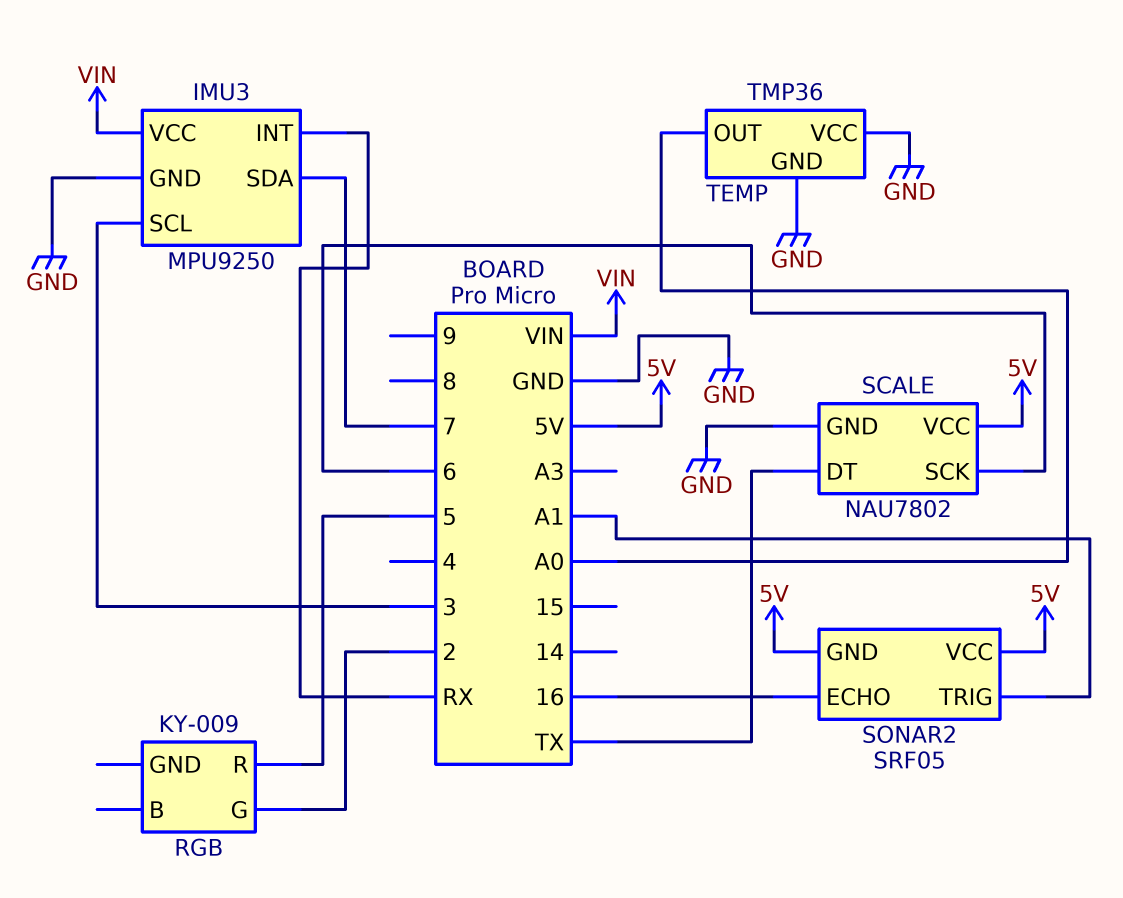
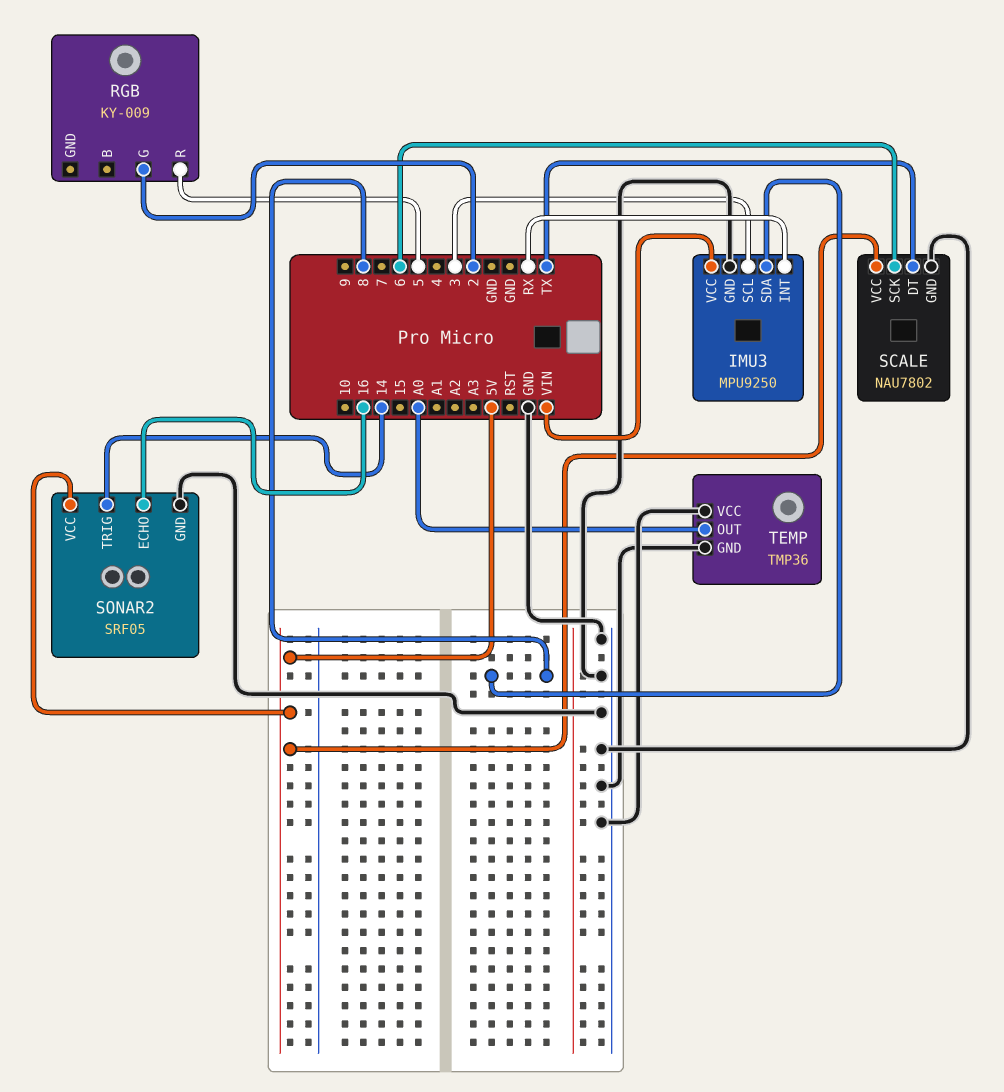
IMU3 pin SDA: 7 -> 8
SONAR2 pin GND: 5V -> GND
SONAR2 pin TRIG: A1 -> 14

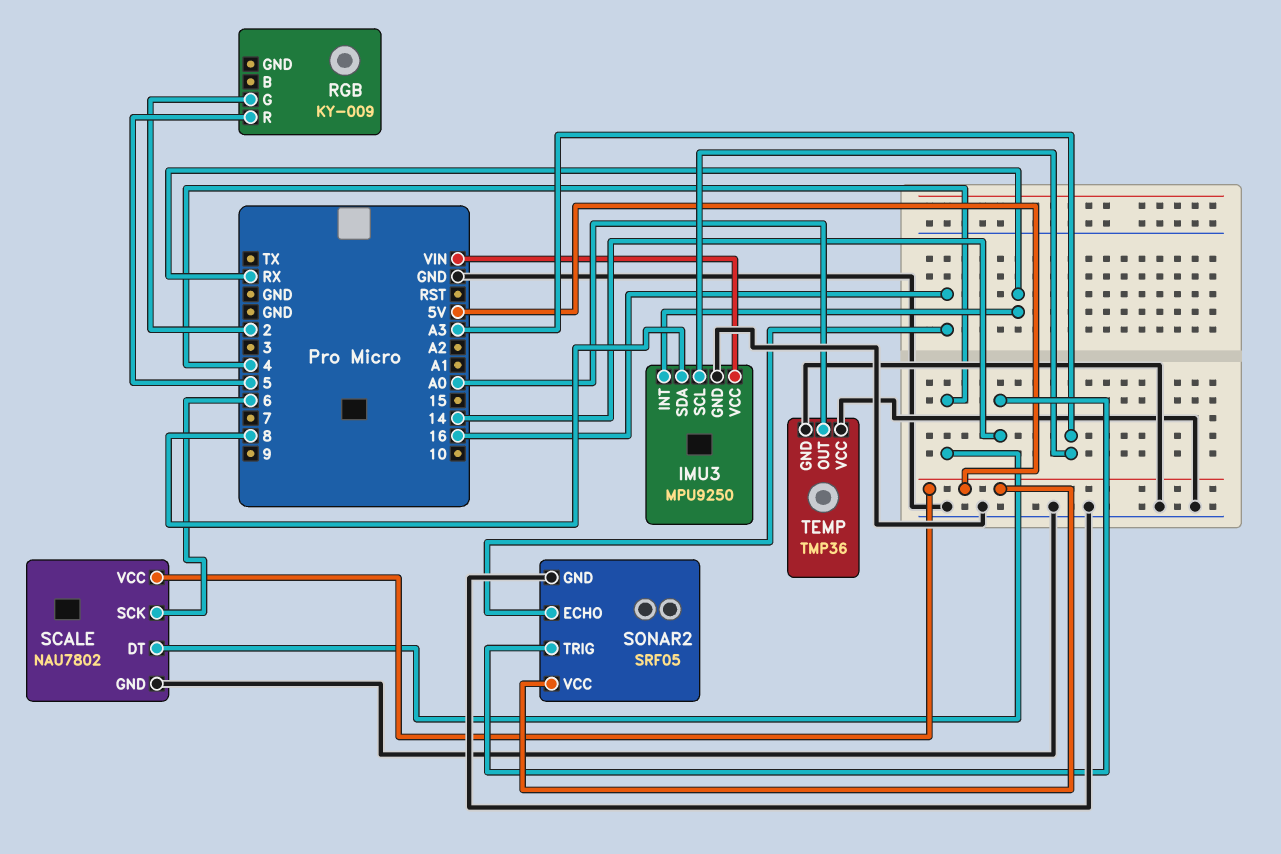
IMU3 pin SCL: 3 -> A3
SCALE pin DT: TX -> 4

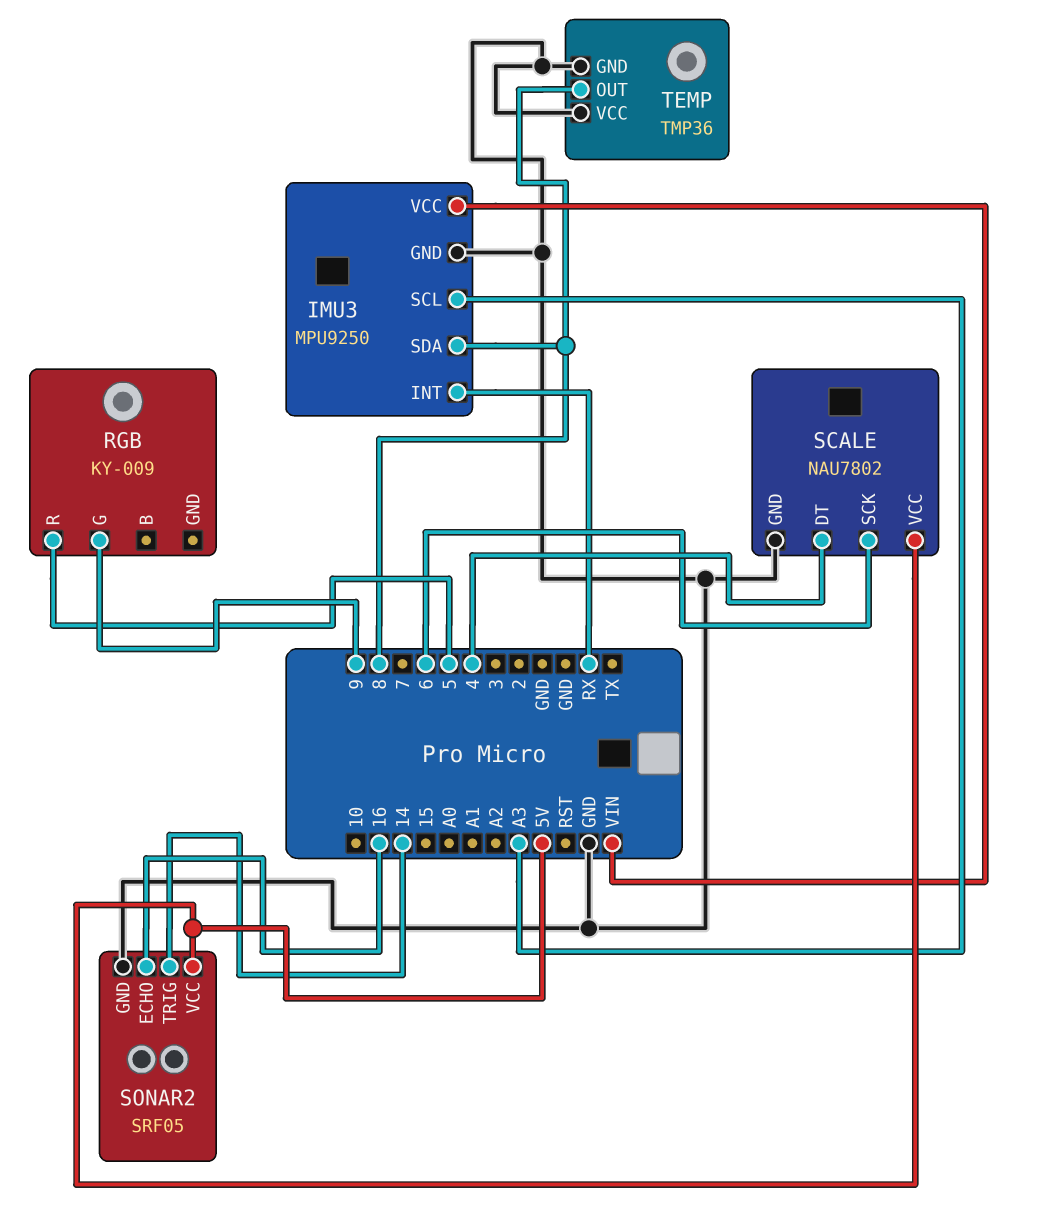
RGB pin G: 2 -> 9
TEMP pin OUT: A0 -> 8

